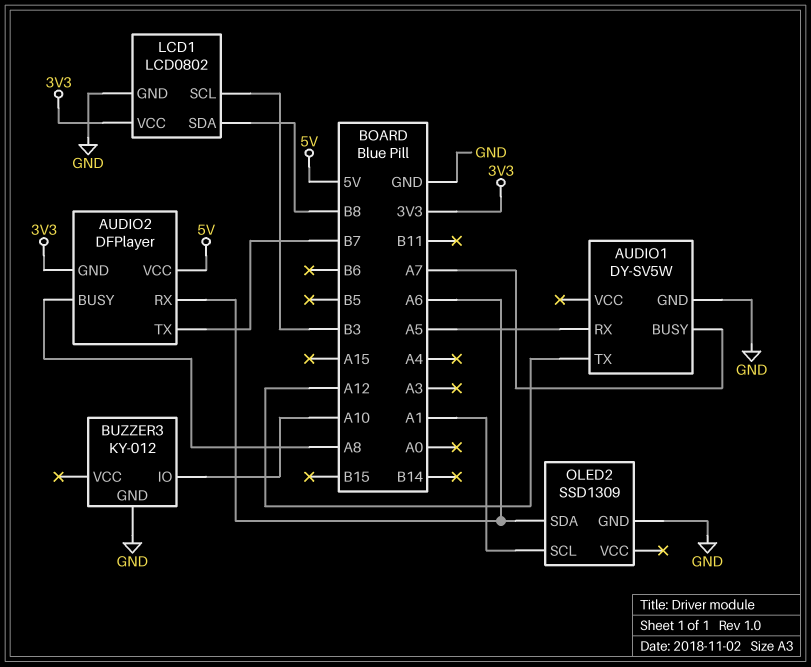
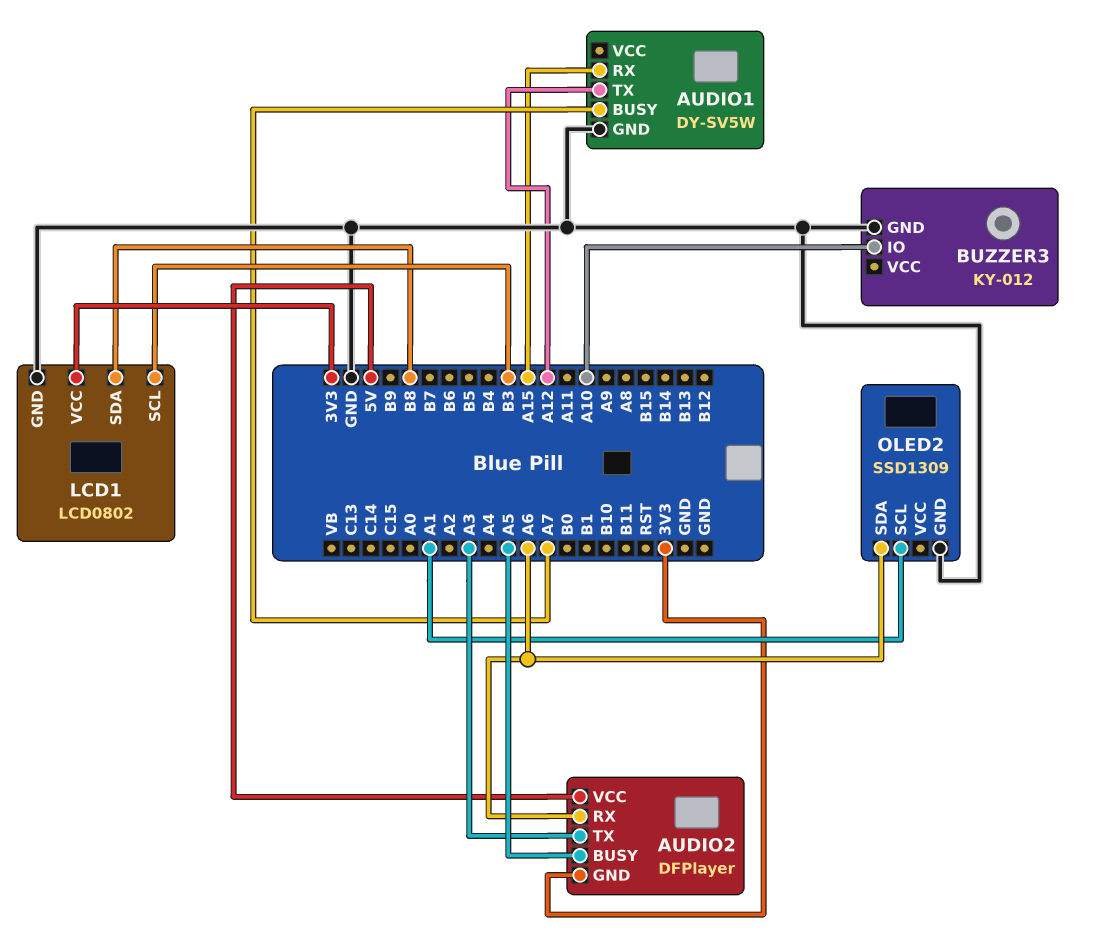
AUDIO1 pin RX: A5 -> A15
AUDIO2 pin BUSY: A8 -> A5
AUDIO2 pin TX: B7 -> A3

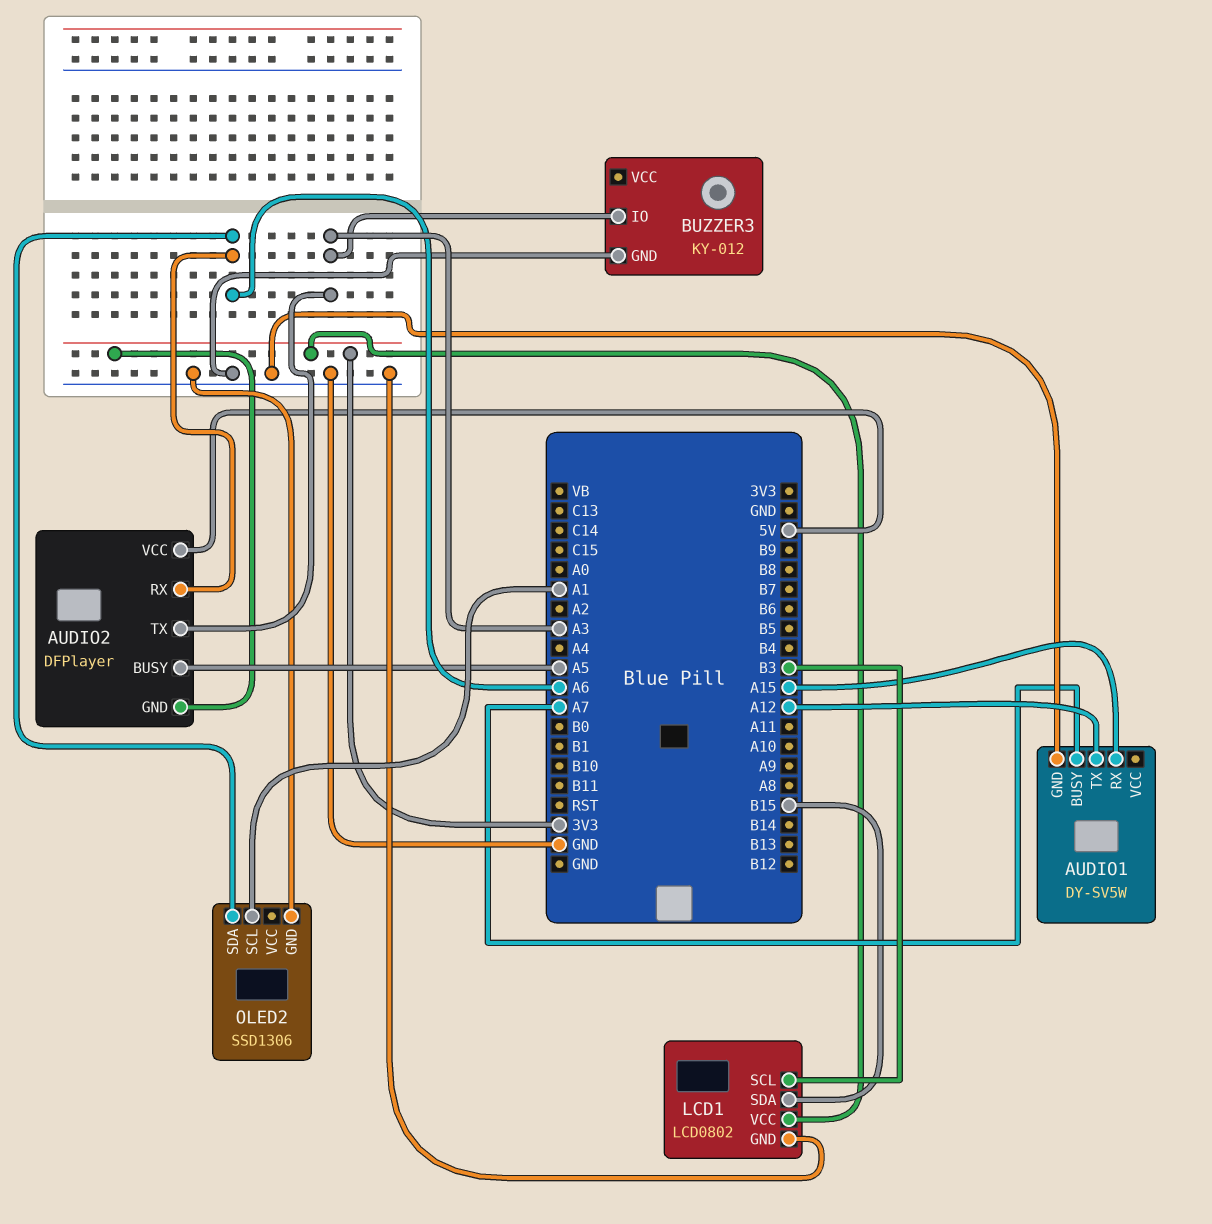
BUZZER3 pin IO: A10 -> A3
LCD1 pin SDA: B8 -> B15
OLED2: SSD1309 -> SSD1306

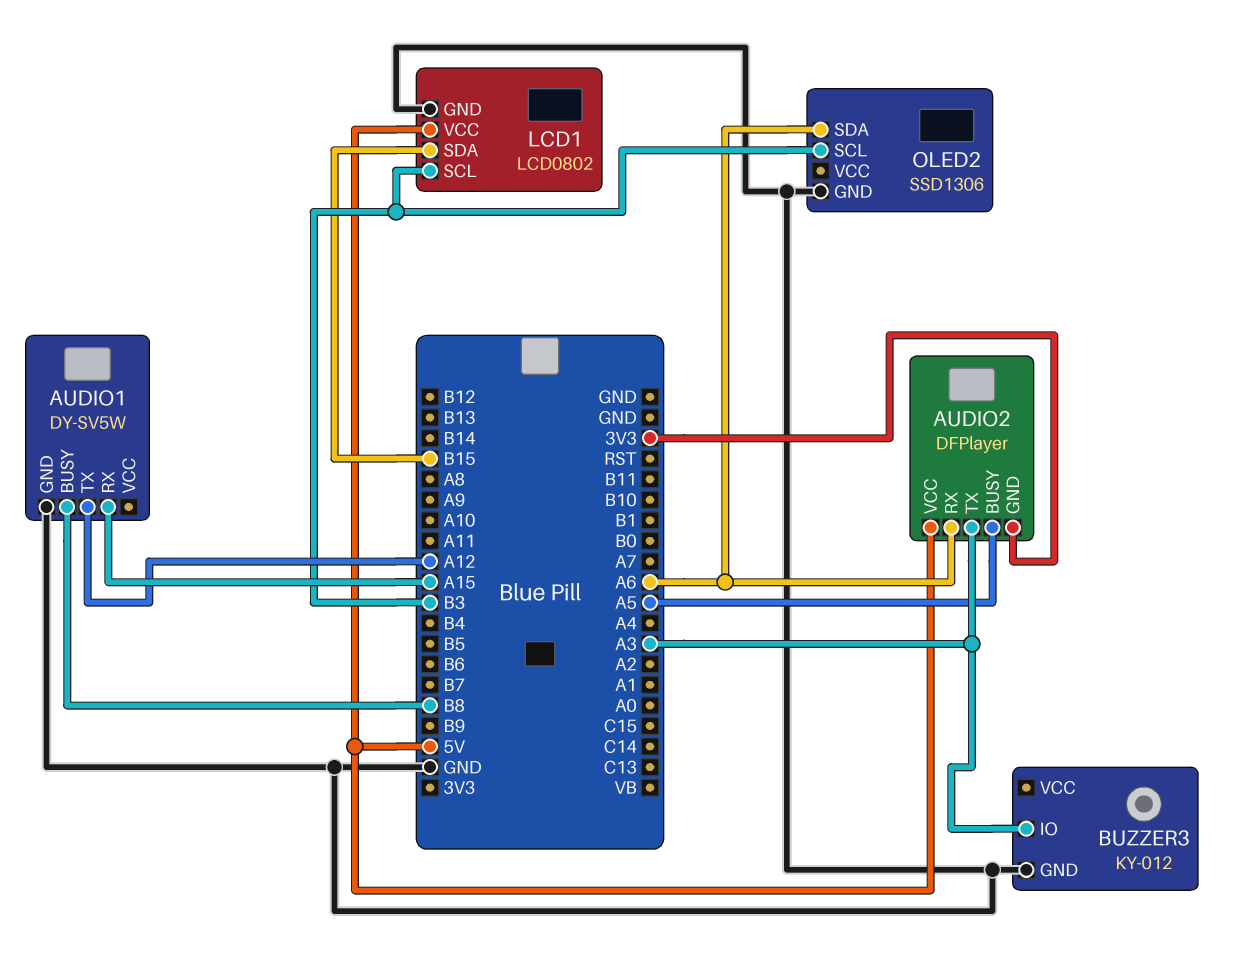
AUDIO1 pin BUSY: A7 -> B8
LCD1 pin VCC: 3V3 -> 5V
OLED2 pin SCL: A1 -> B3

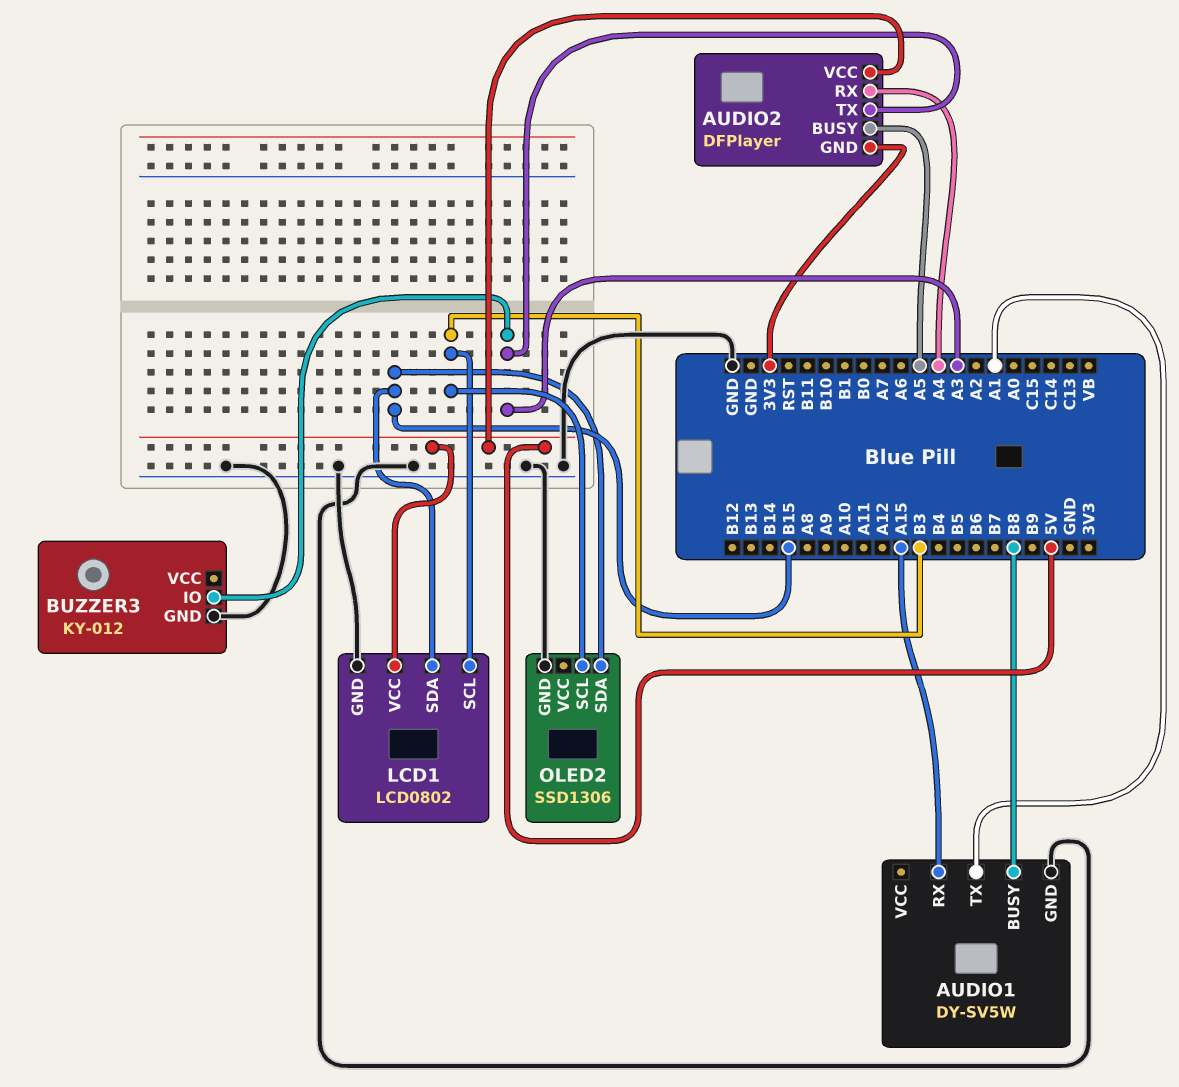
AUDIO1 pin TX: A12 -> A1
AUDIO2 pin RX: A6 -> A4
OLED2 pin SDA: A6 -> B15

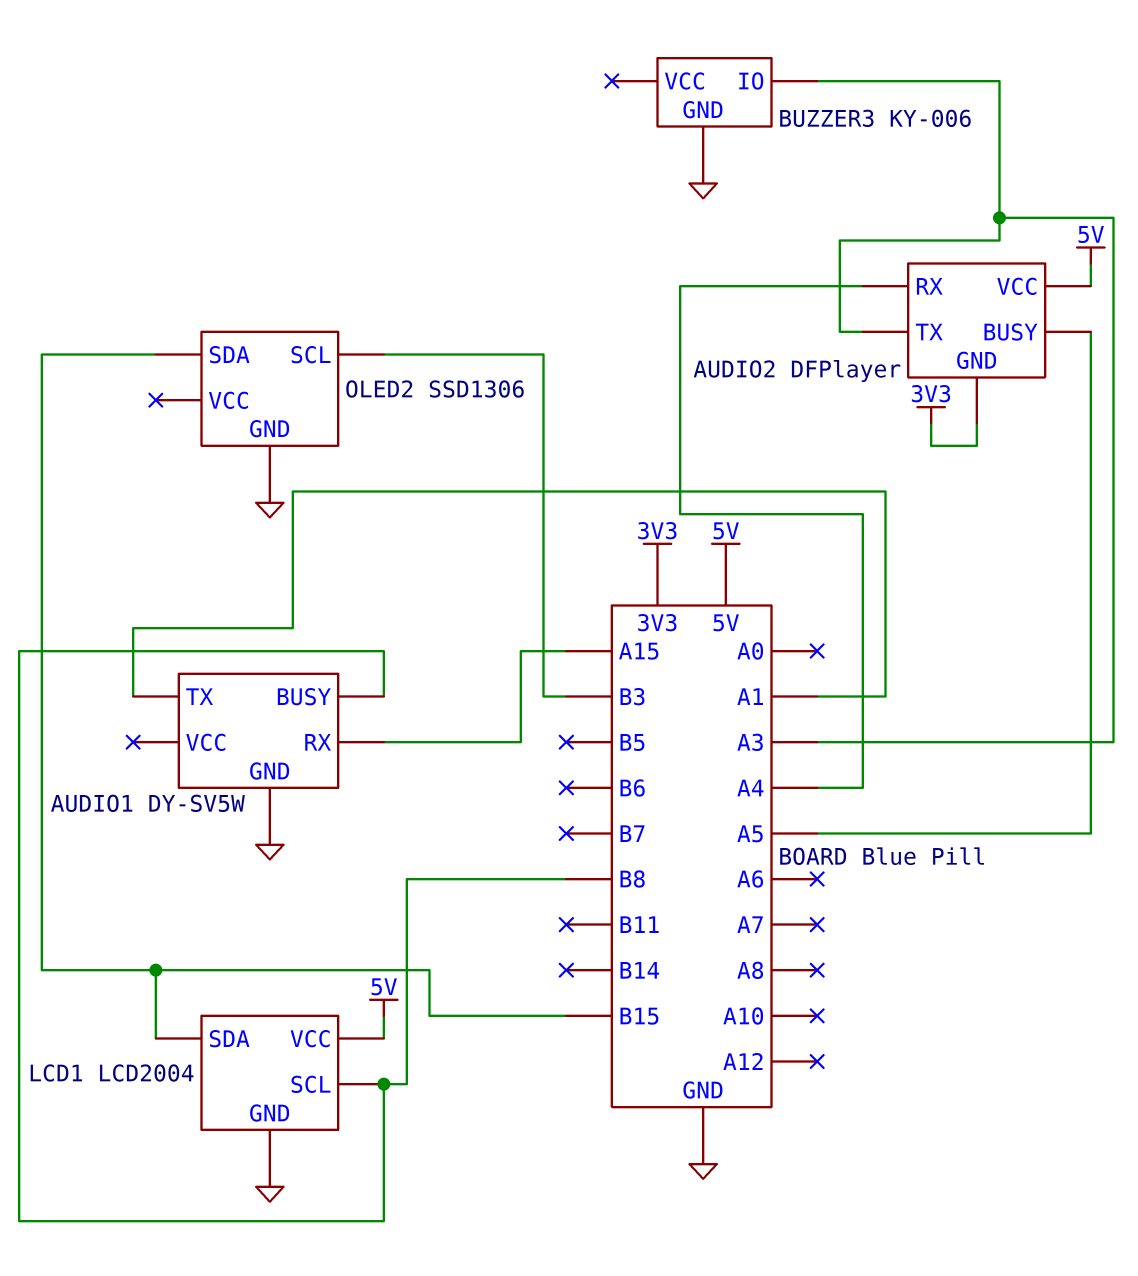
BUZZER3: KY-012 -> KY-006
LCD1: LCD0802 -> LCD2004
LCD1 pin SCL: B3 -> B8

